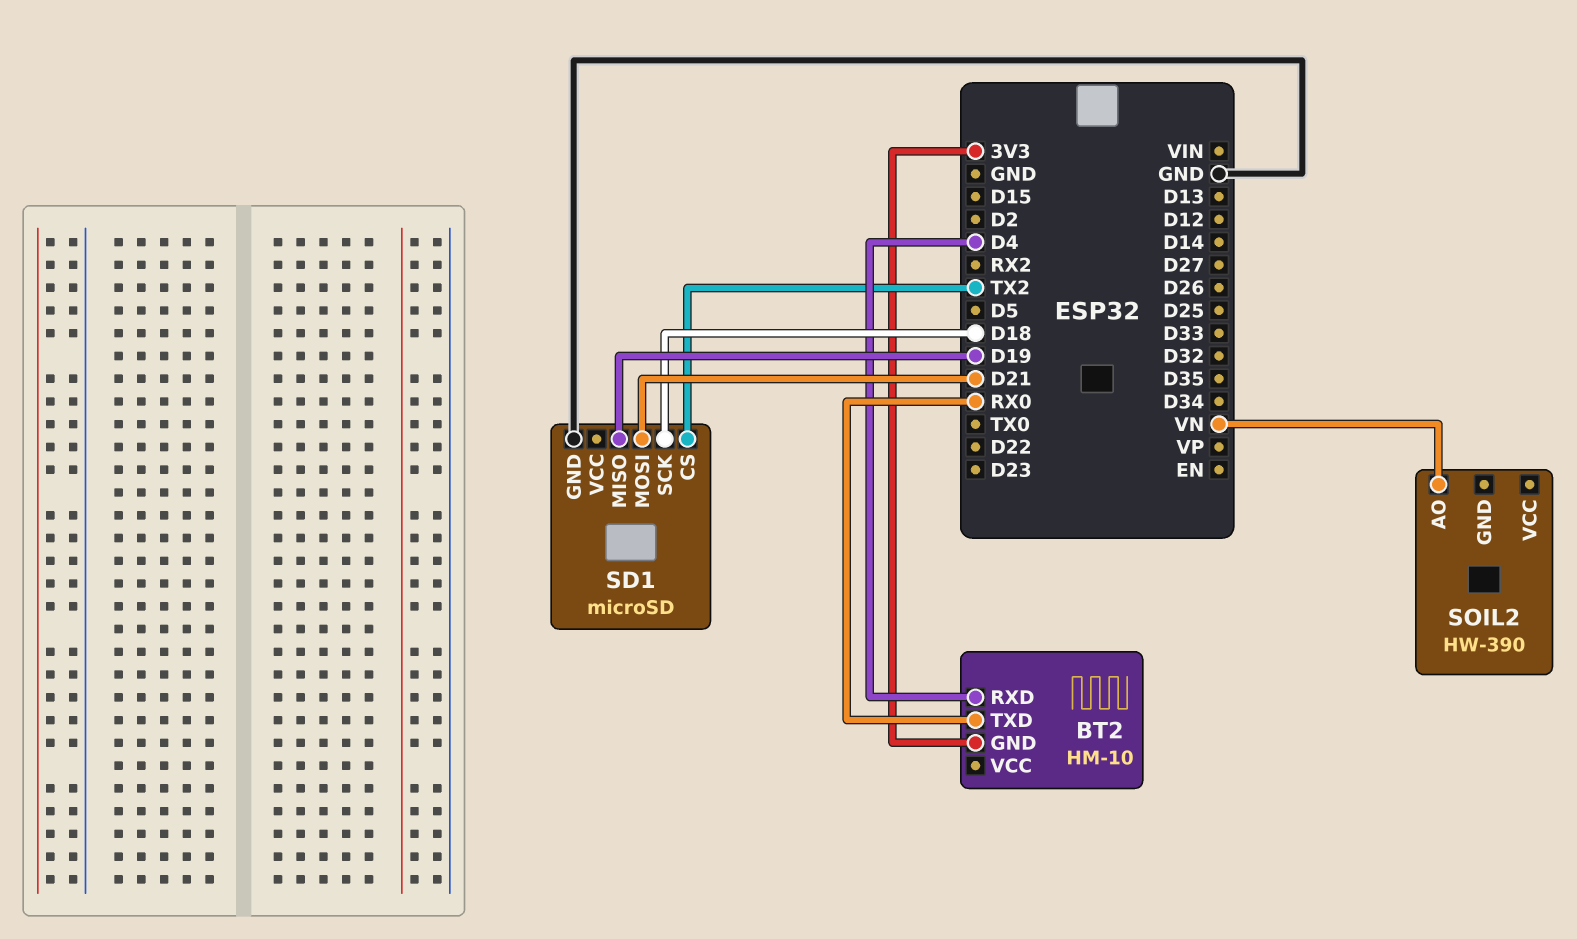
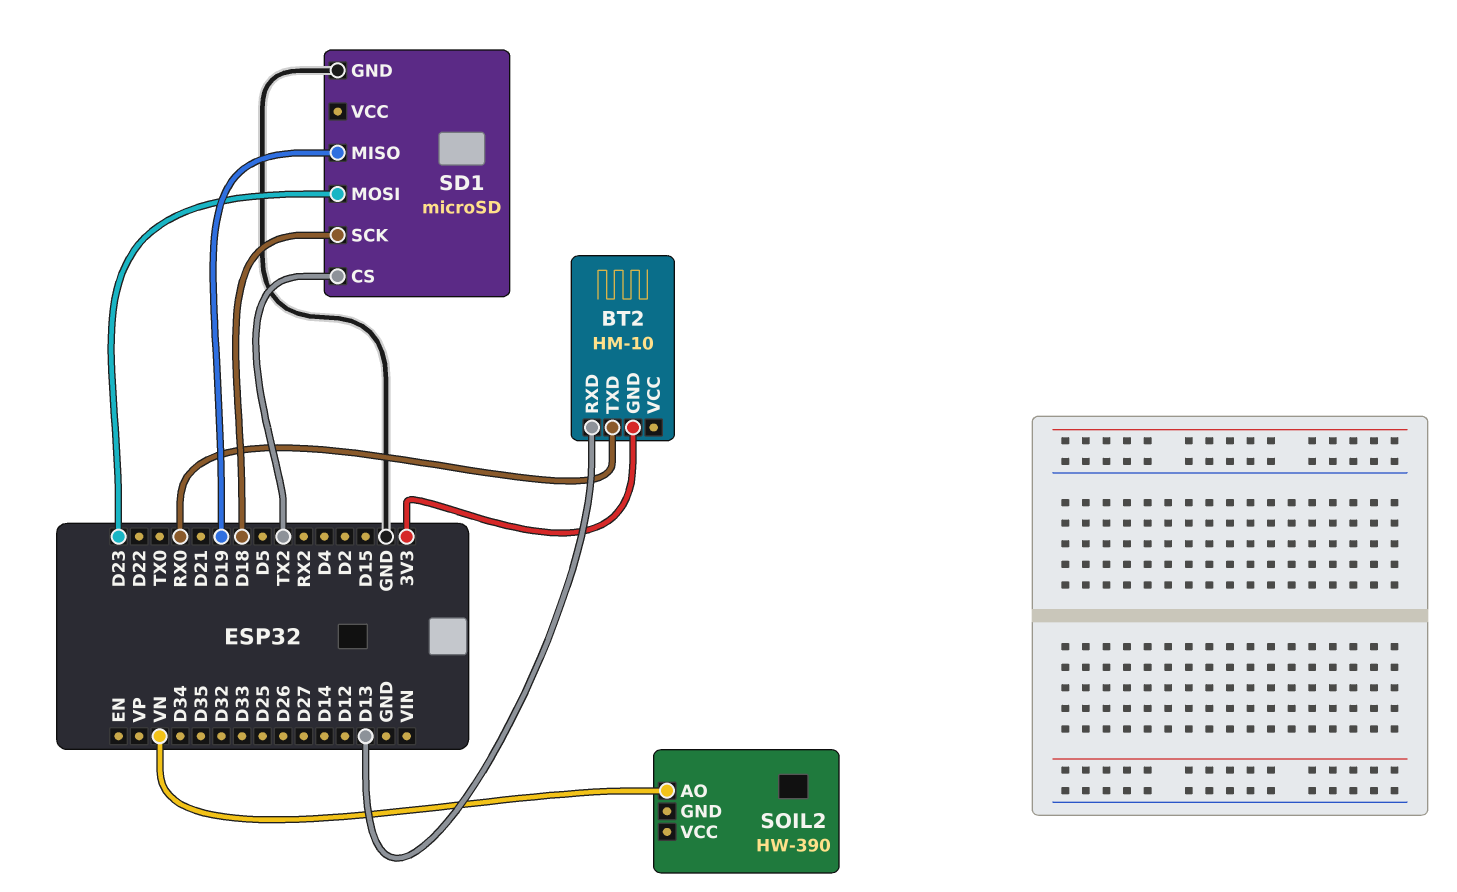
BT2 pin RXD: D4 -> D13
SD1 pin MOSI: D21 -> D23

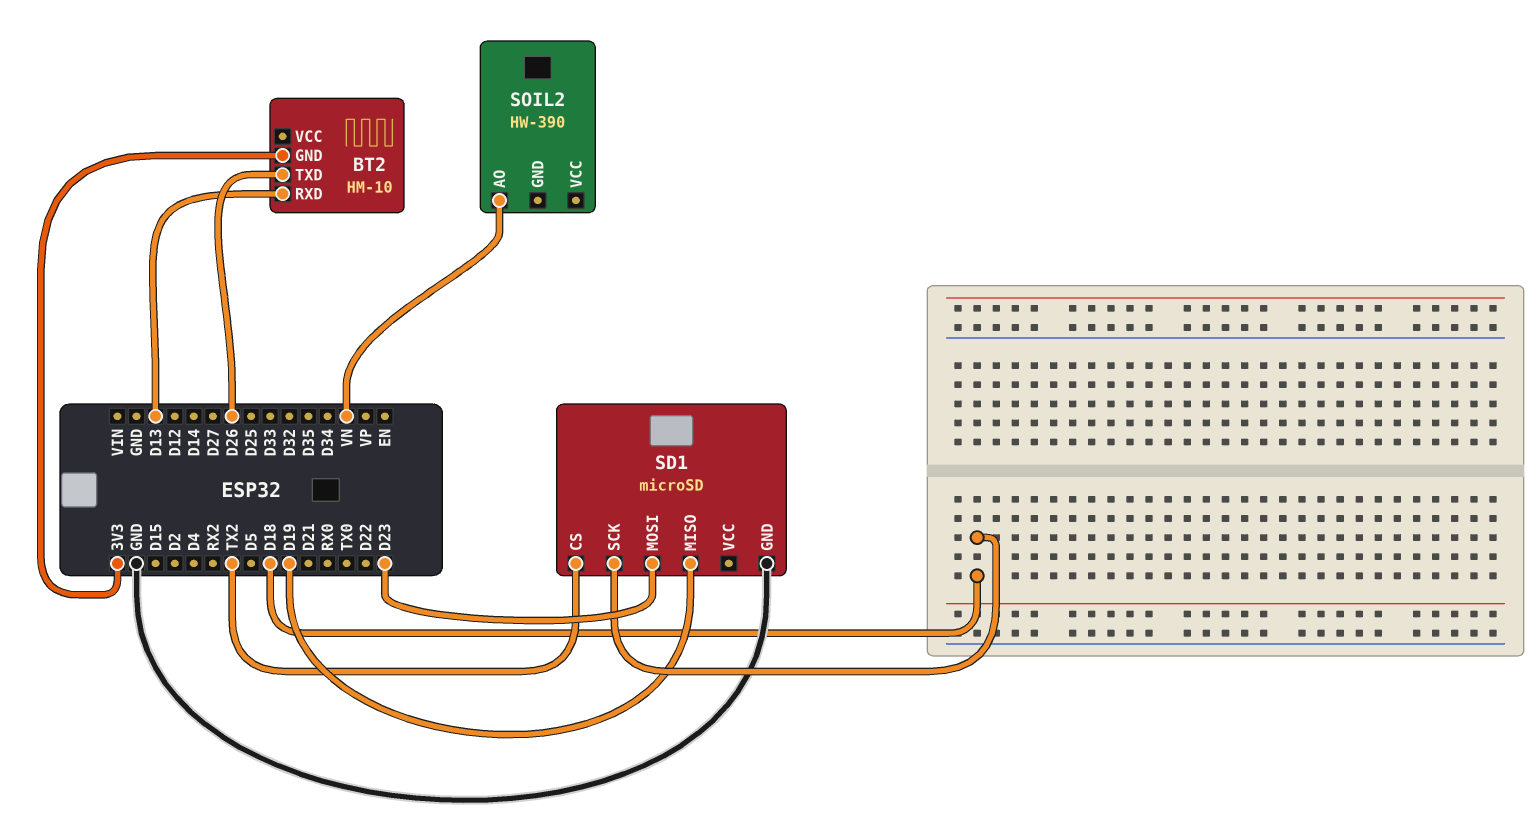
BT2 pin TXD: RX0 -> D26

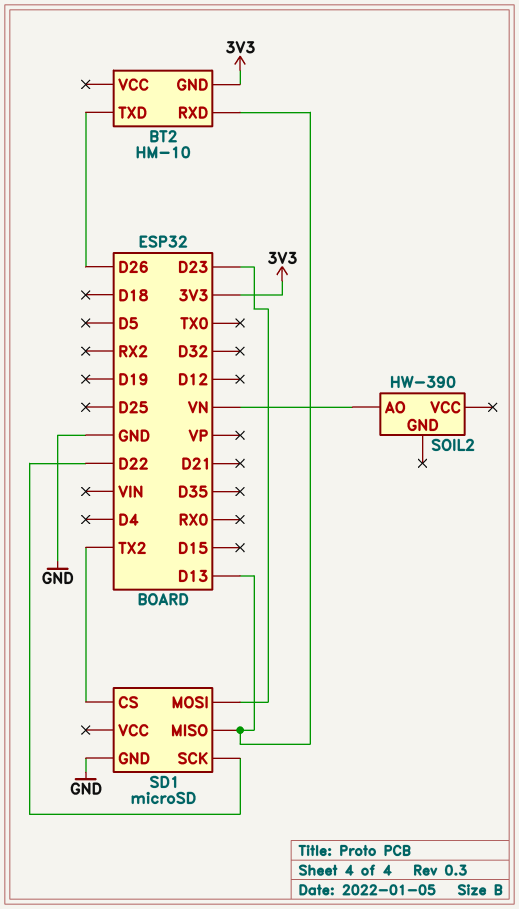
SD1 pin MISO: D19 -> D13
SD1 pin SCK: D18 -> D22

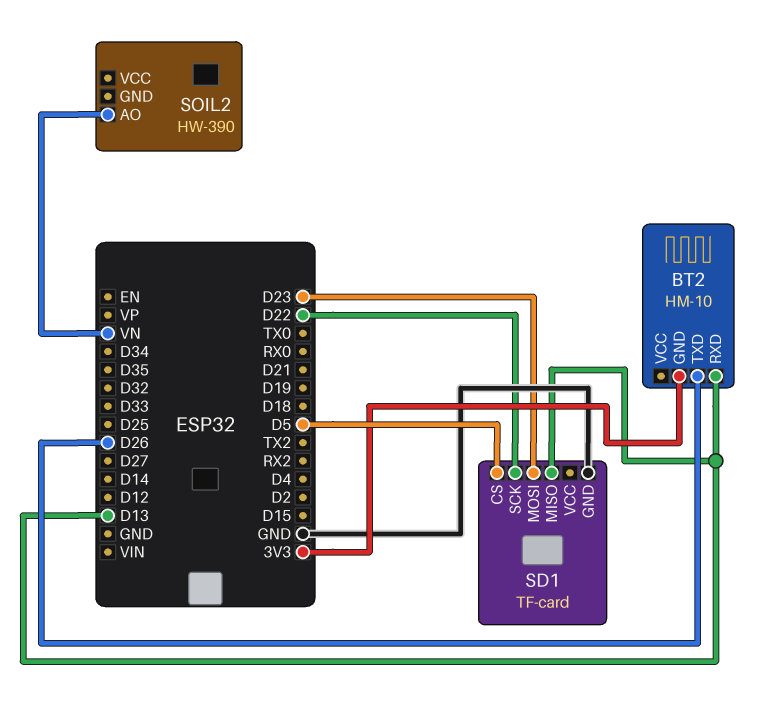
SD1: microSD -> TF-card
SD1 pin CS: TX2 -> D5

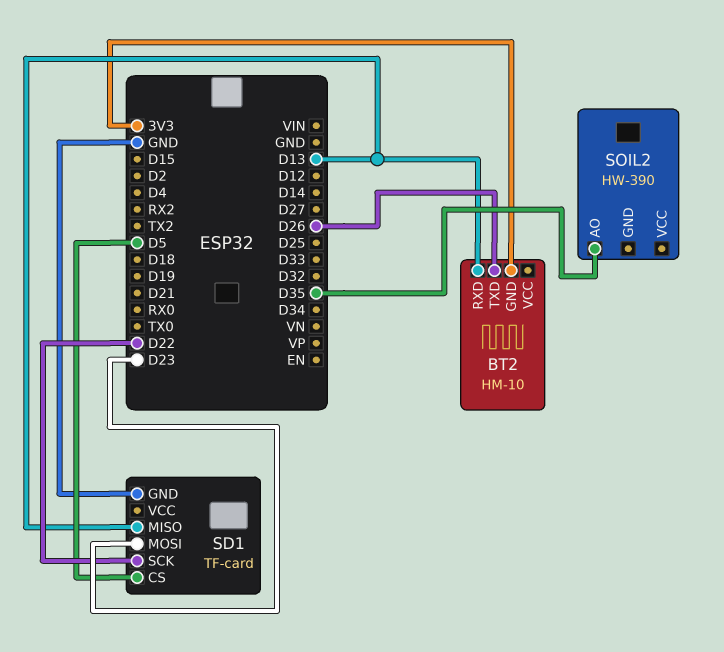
SOIL2 pin AO: VN -> D35

